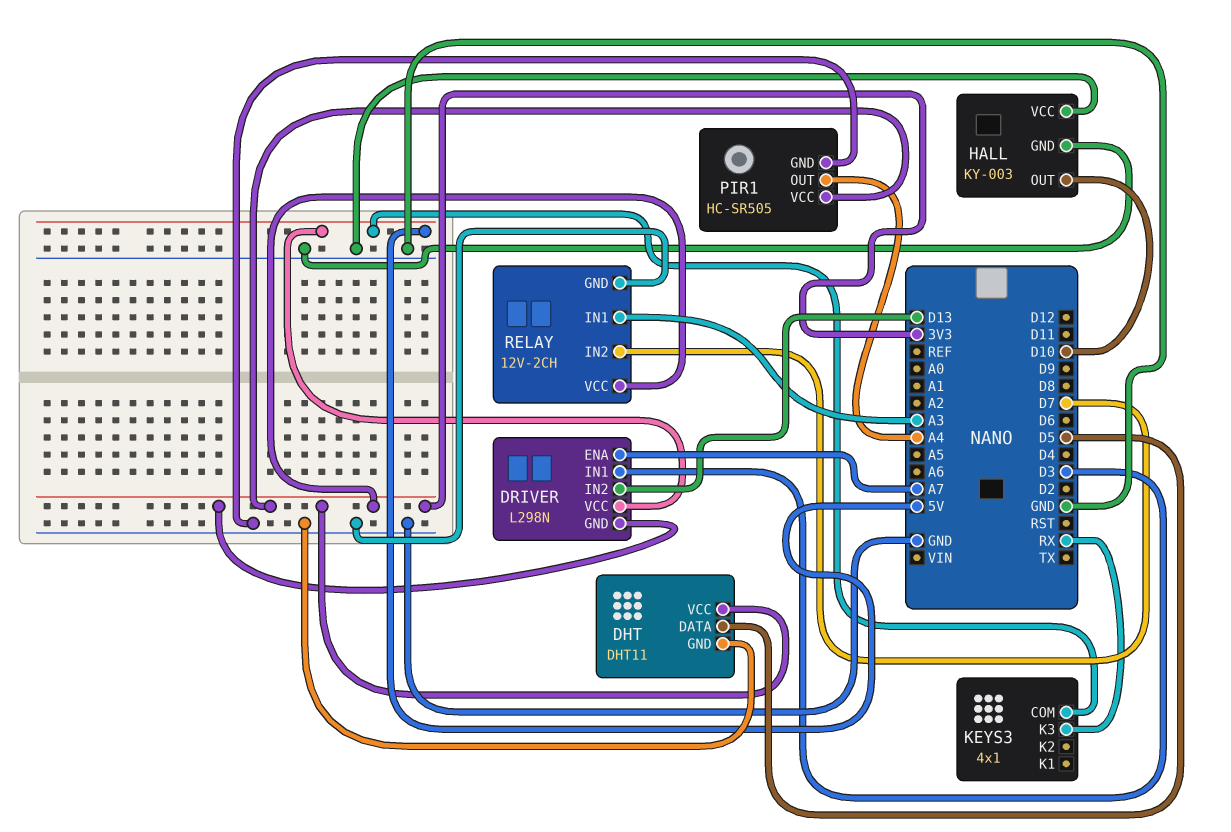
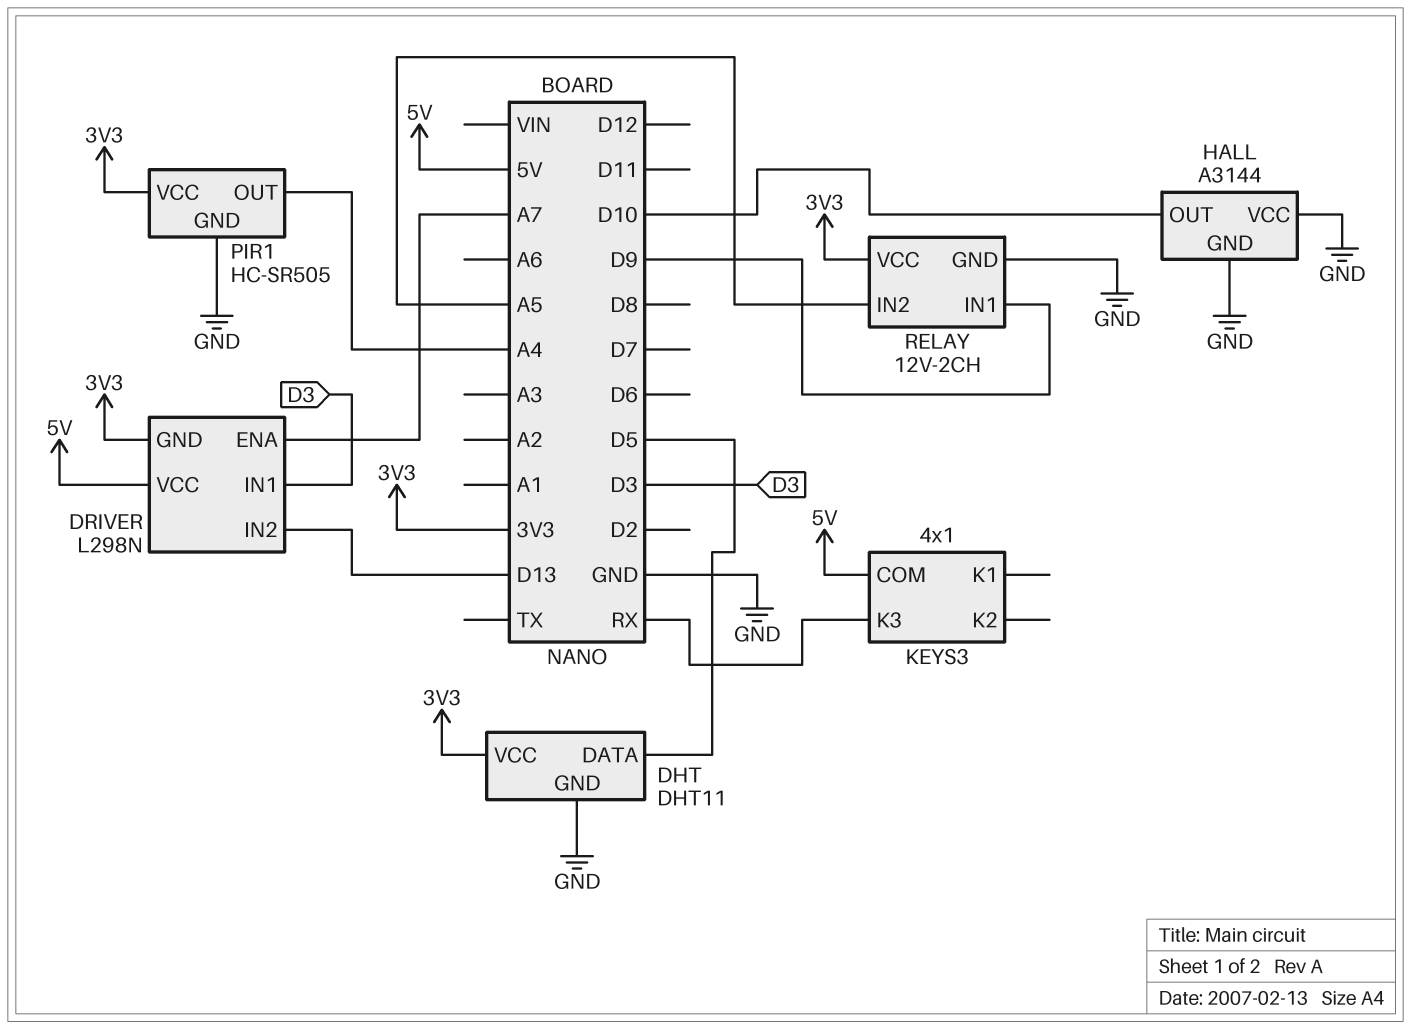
HALL: KY-003 -> A3144
RELAY pin IN1: A3 -> D9
RELAY pin IN2: D7 -> A5

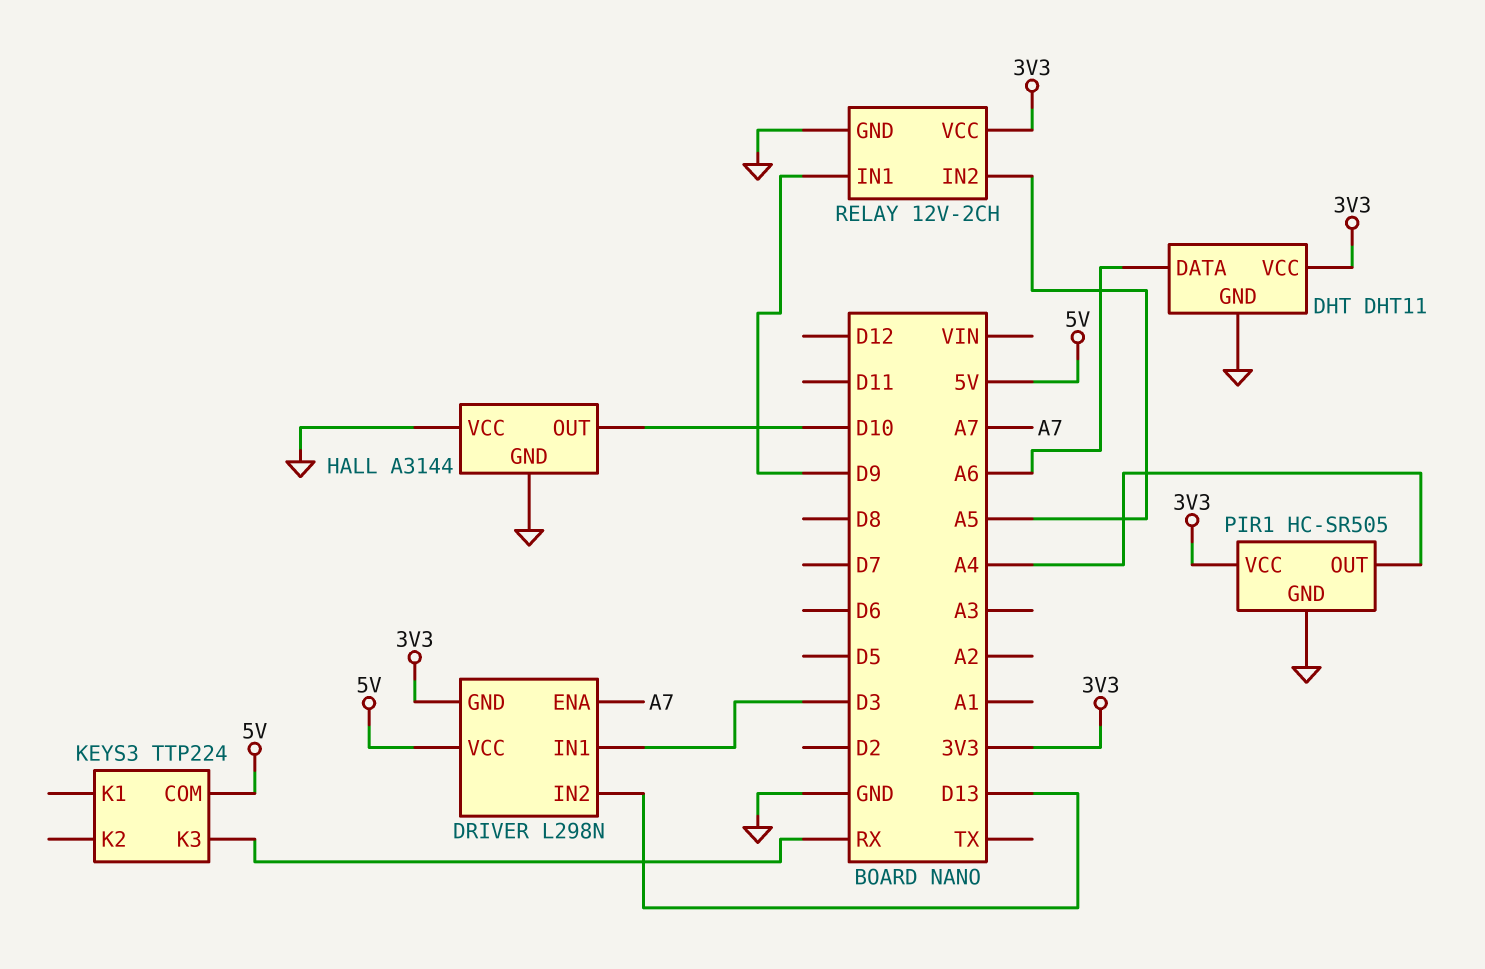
DHT pin DATA: D5 -> A6
KEYS3: 4x1 -> TTP224

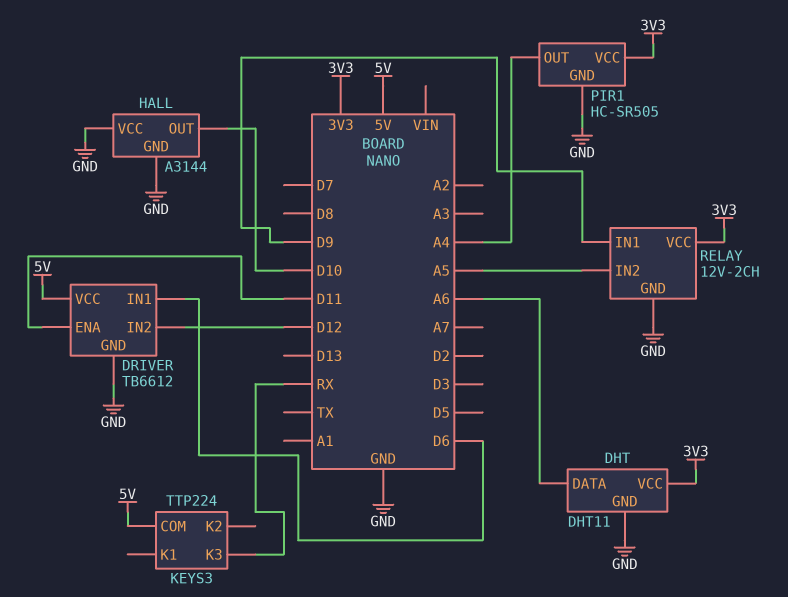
DRIVER: L298N -> TB6612
DRIVER pin ENA: A7 -> D11
DRIVER pin GND: 3V3 -> GND
DRIVER pin IN1: D3 -> D6
DRIVER pin IN2: D13 -> D12

